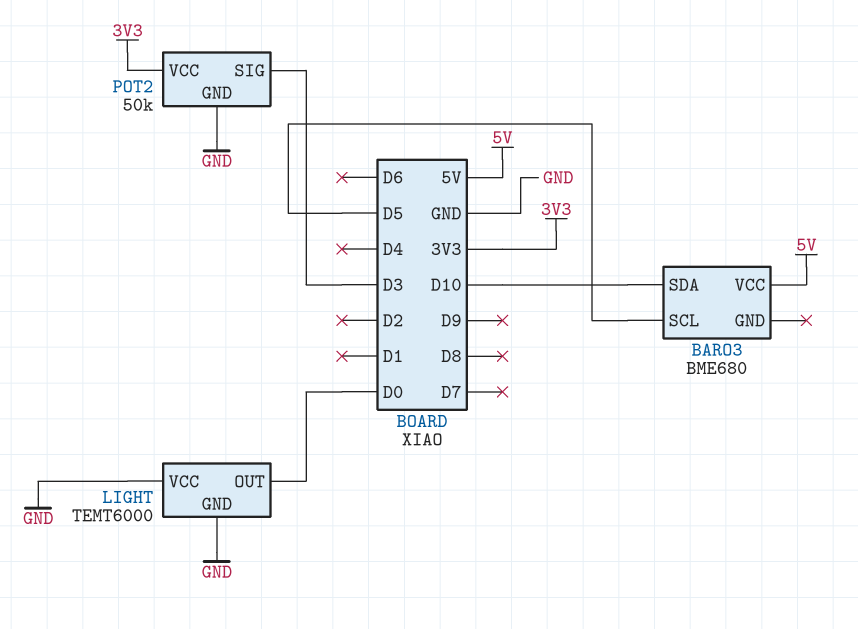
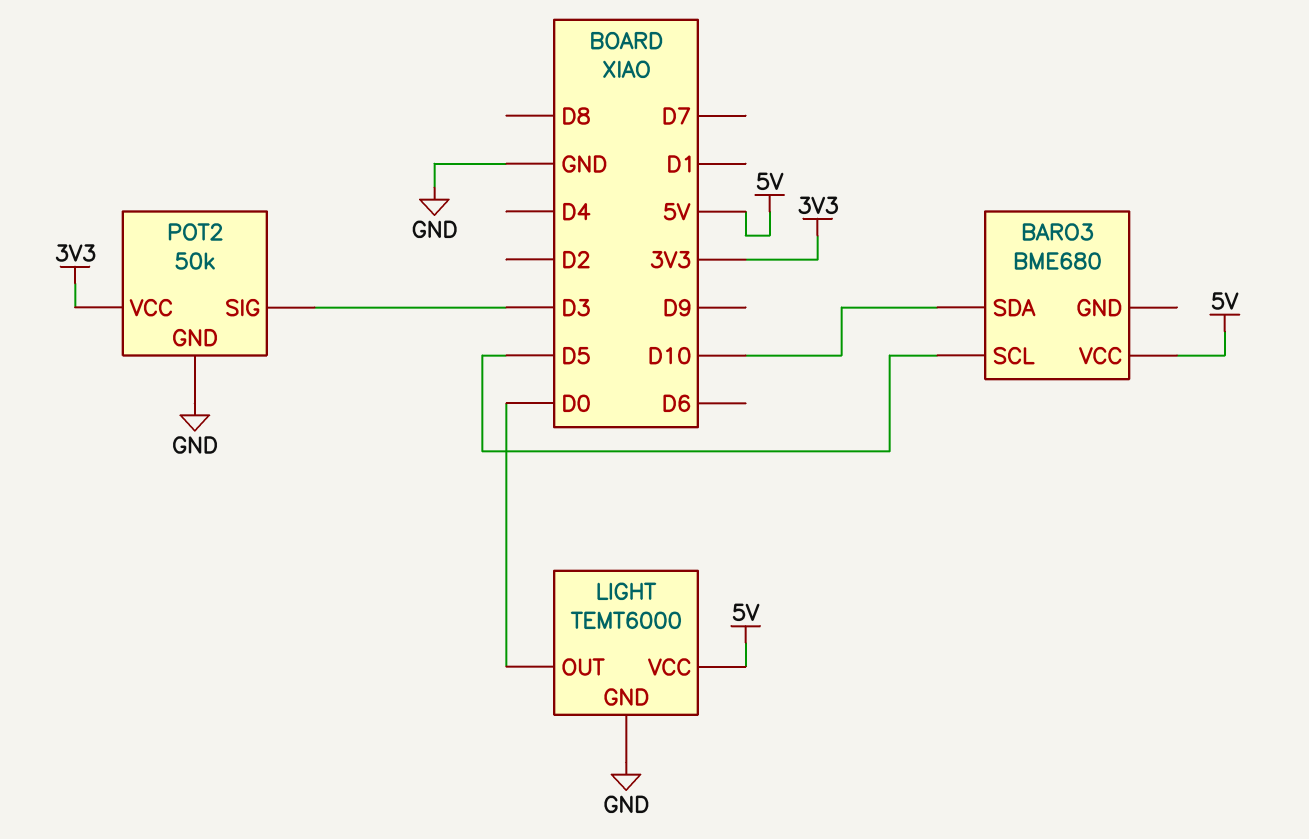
LIGHT pin VCC: GND -> 5V

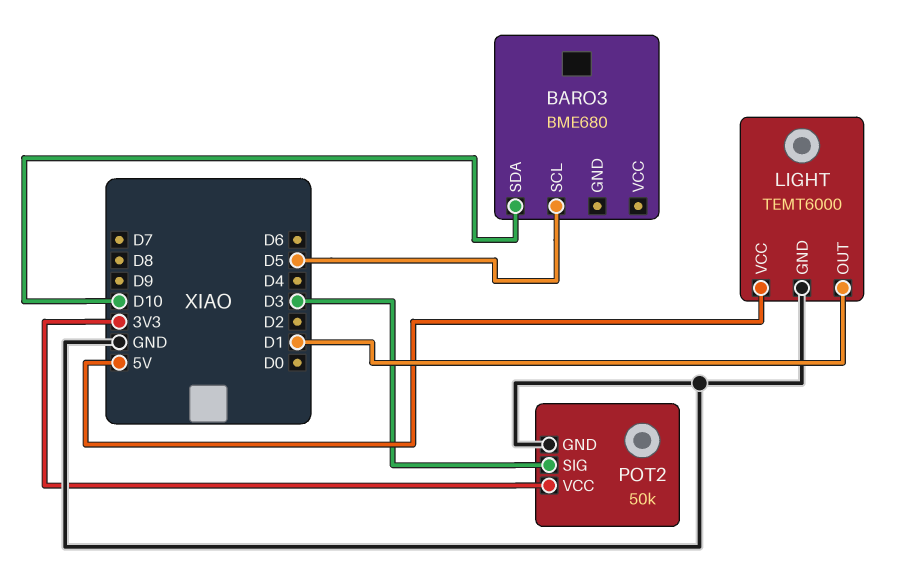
BARO3 pin VCC: 5V -> none
LIGHT pin OUT: D0 -> D1

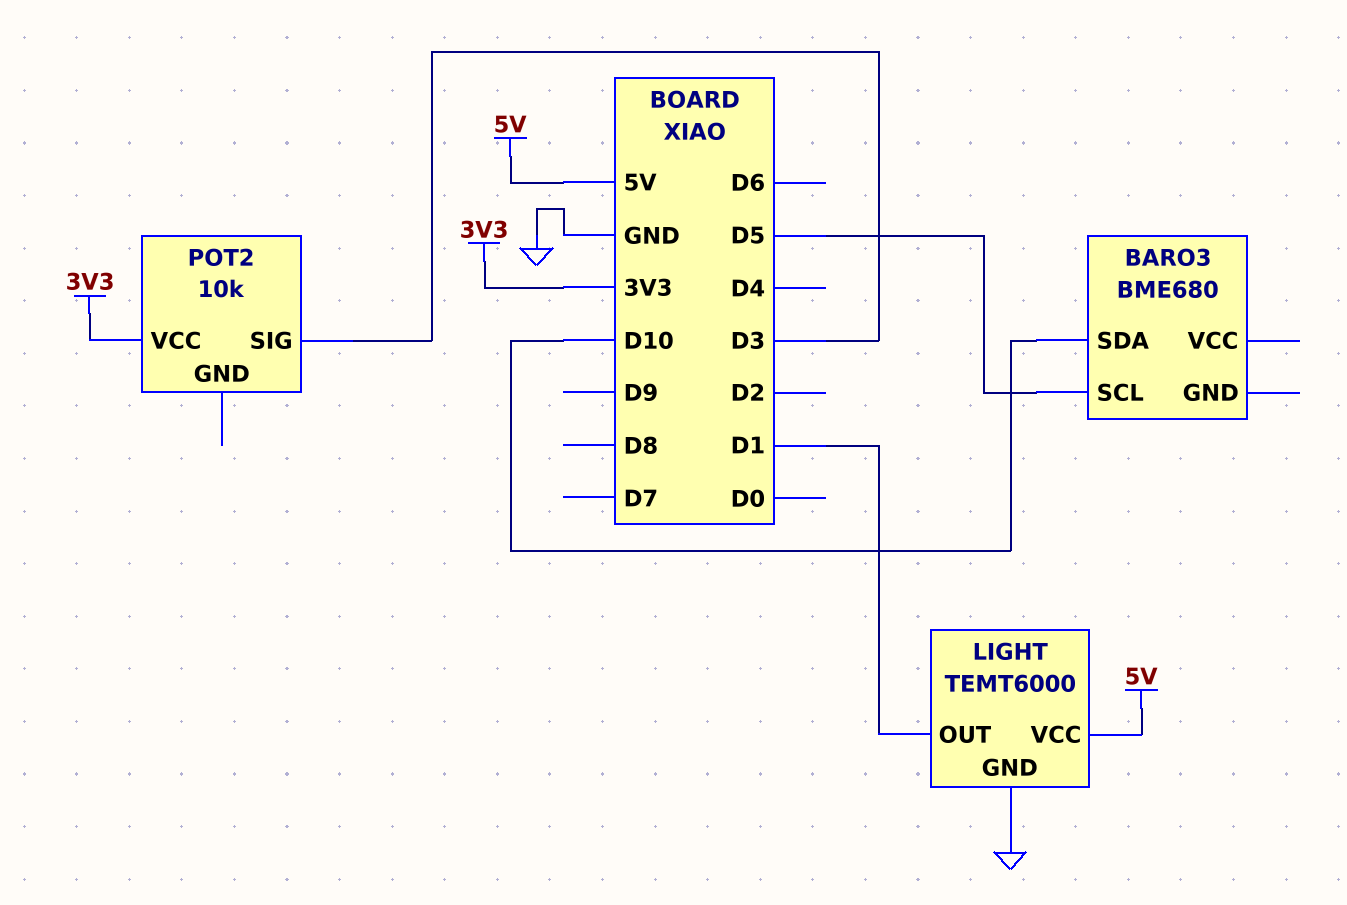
POT2: 50k -> 10k
POT2 pin GND: GND -> none

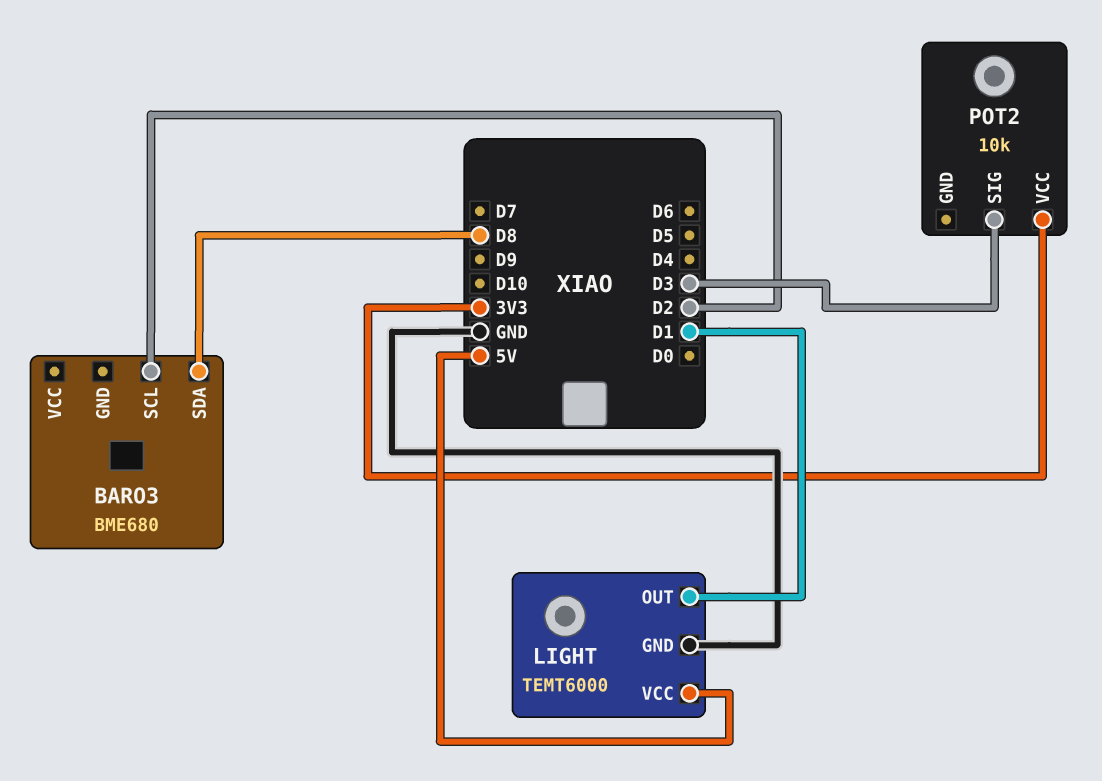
BARO3 pin SCL: D5 -> D2
BARO3 pin SDA: D10 -> D8

